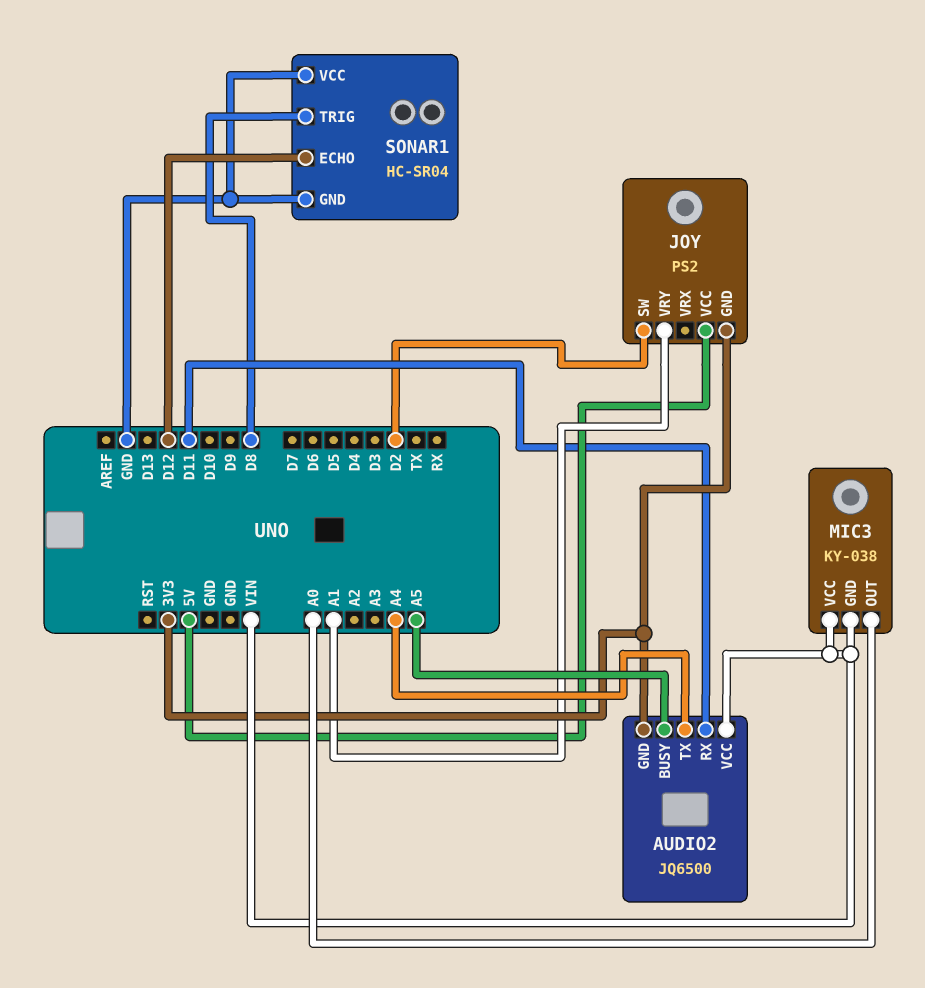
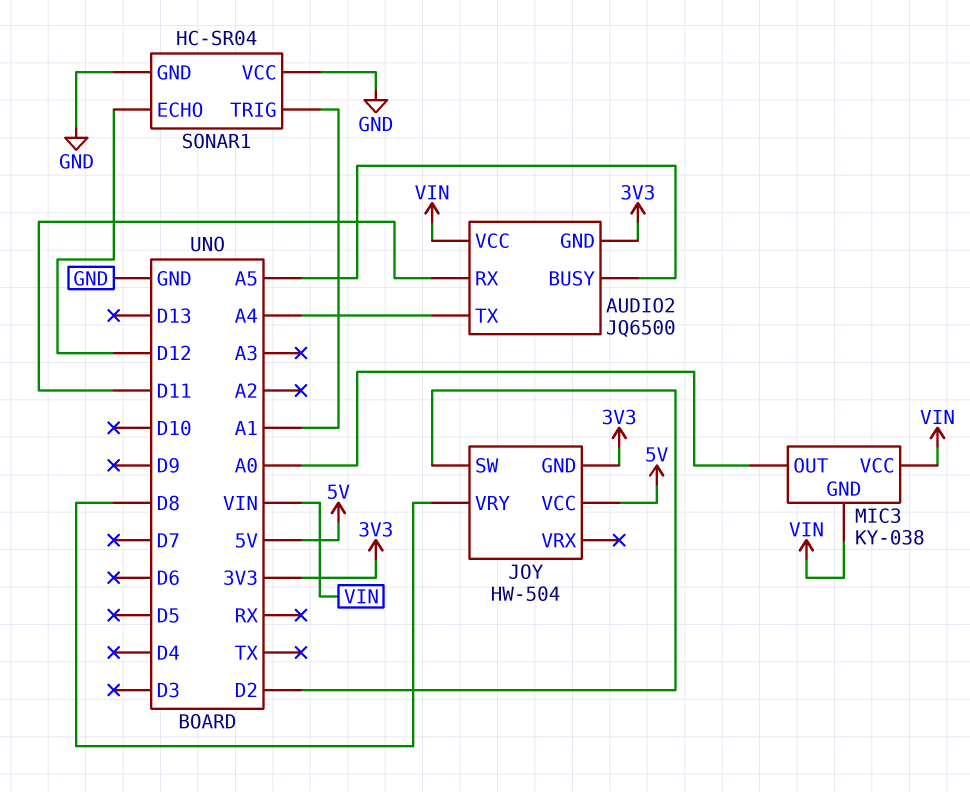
JOY: PS2 -> HW-504
JOY pin VRY: A1 -> D8
SONAR1 pin TRIG: D8 -> A1

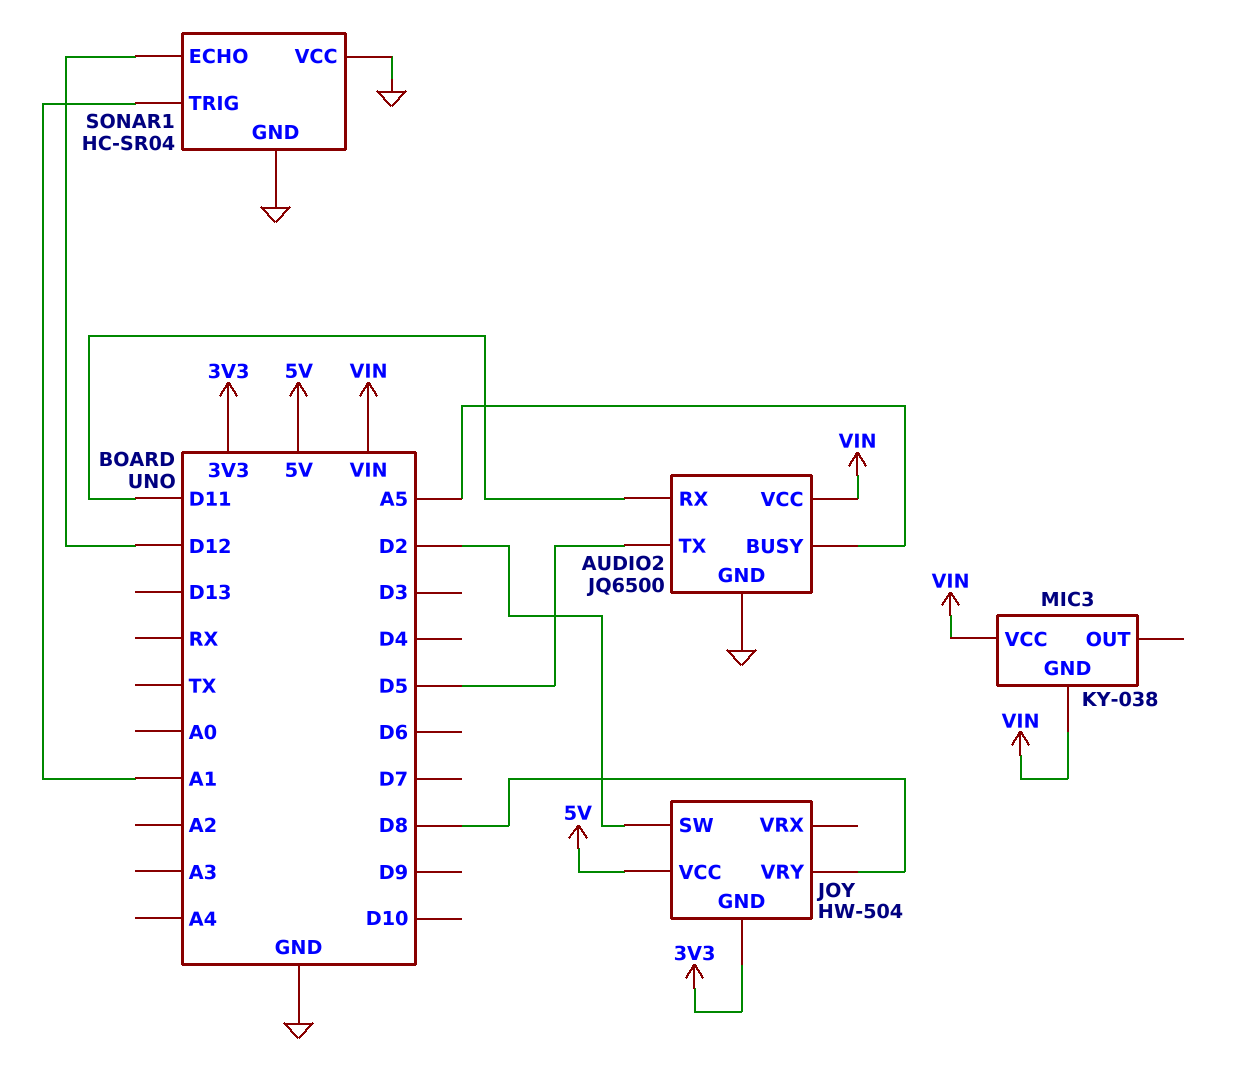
AUDIO2 pin GND: 3V3 -> GND
AUDIO2 pin TX: A4 -> D5
MIC3 pin OUT: A0 -> none

